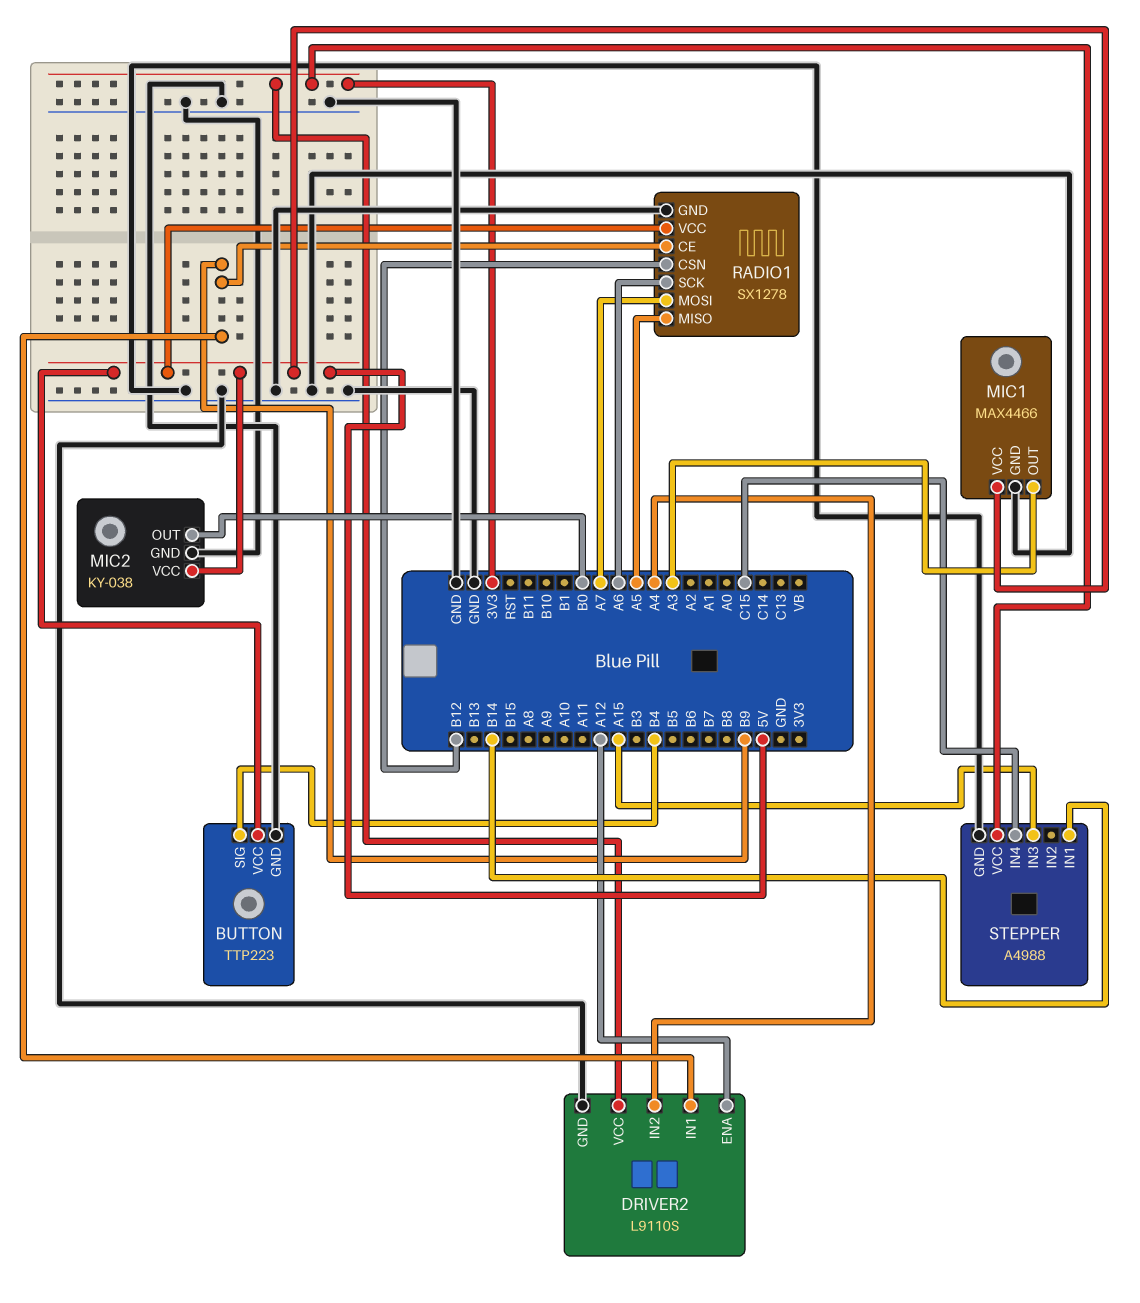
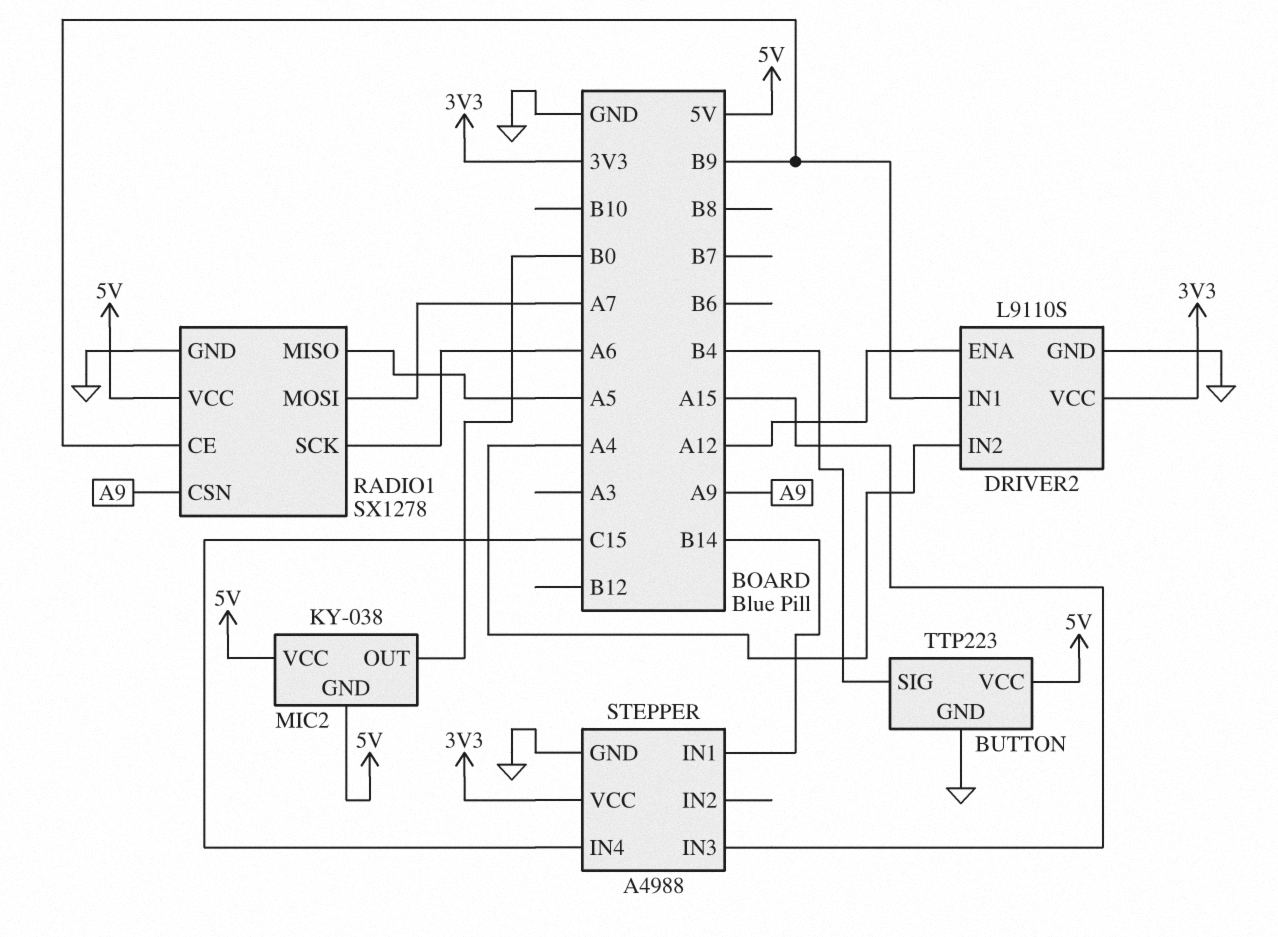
MIC1: MAX4466 -> none
MIC1 pin GND: GND -> none
MIC1 pin OUT: A3 -> none
MIC1 pin VCC: 5V -> none
MIC2 pin GND: GND -> 5V
RADIO1 pin CSN: B12 -> A9

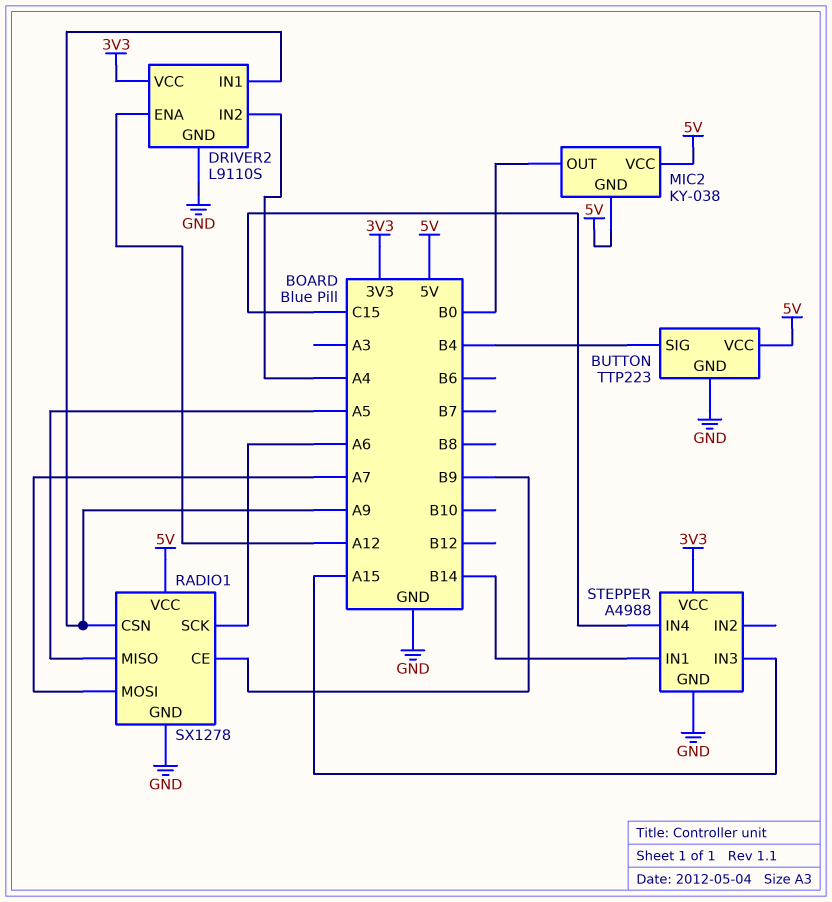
DRIVER2 pin IN1: B9 -> A9

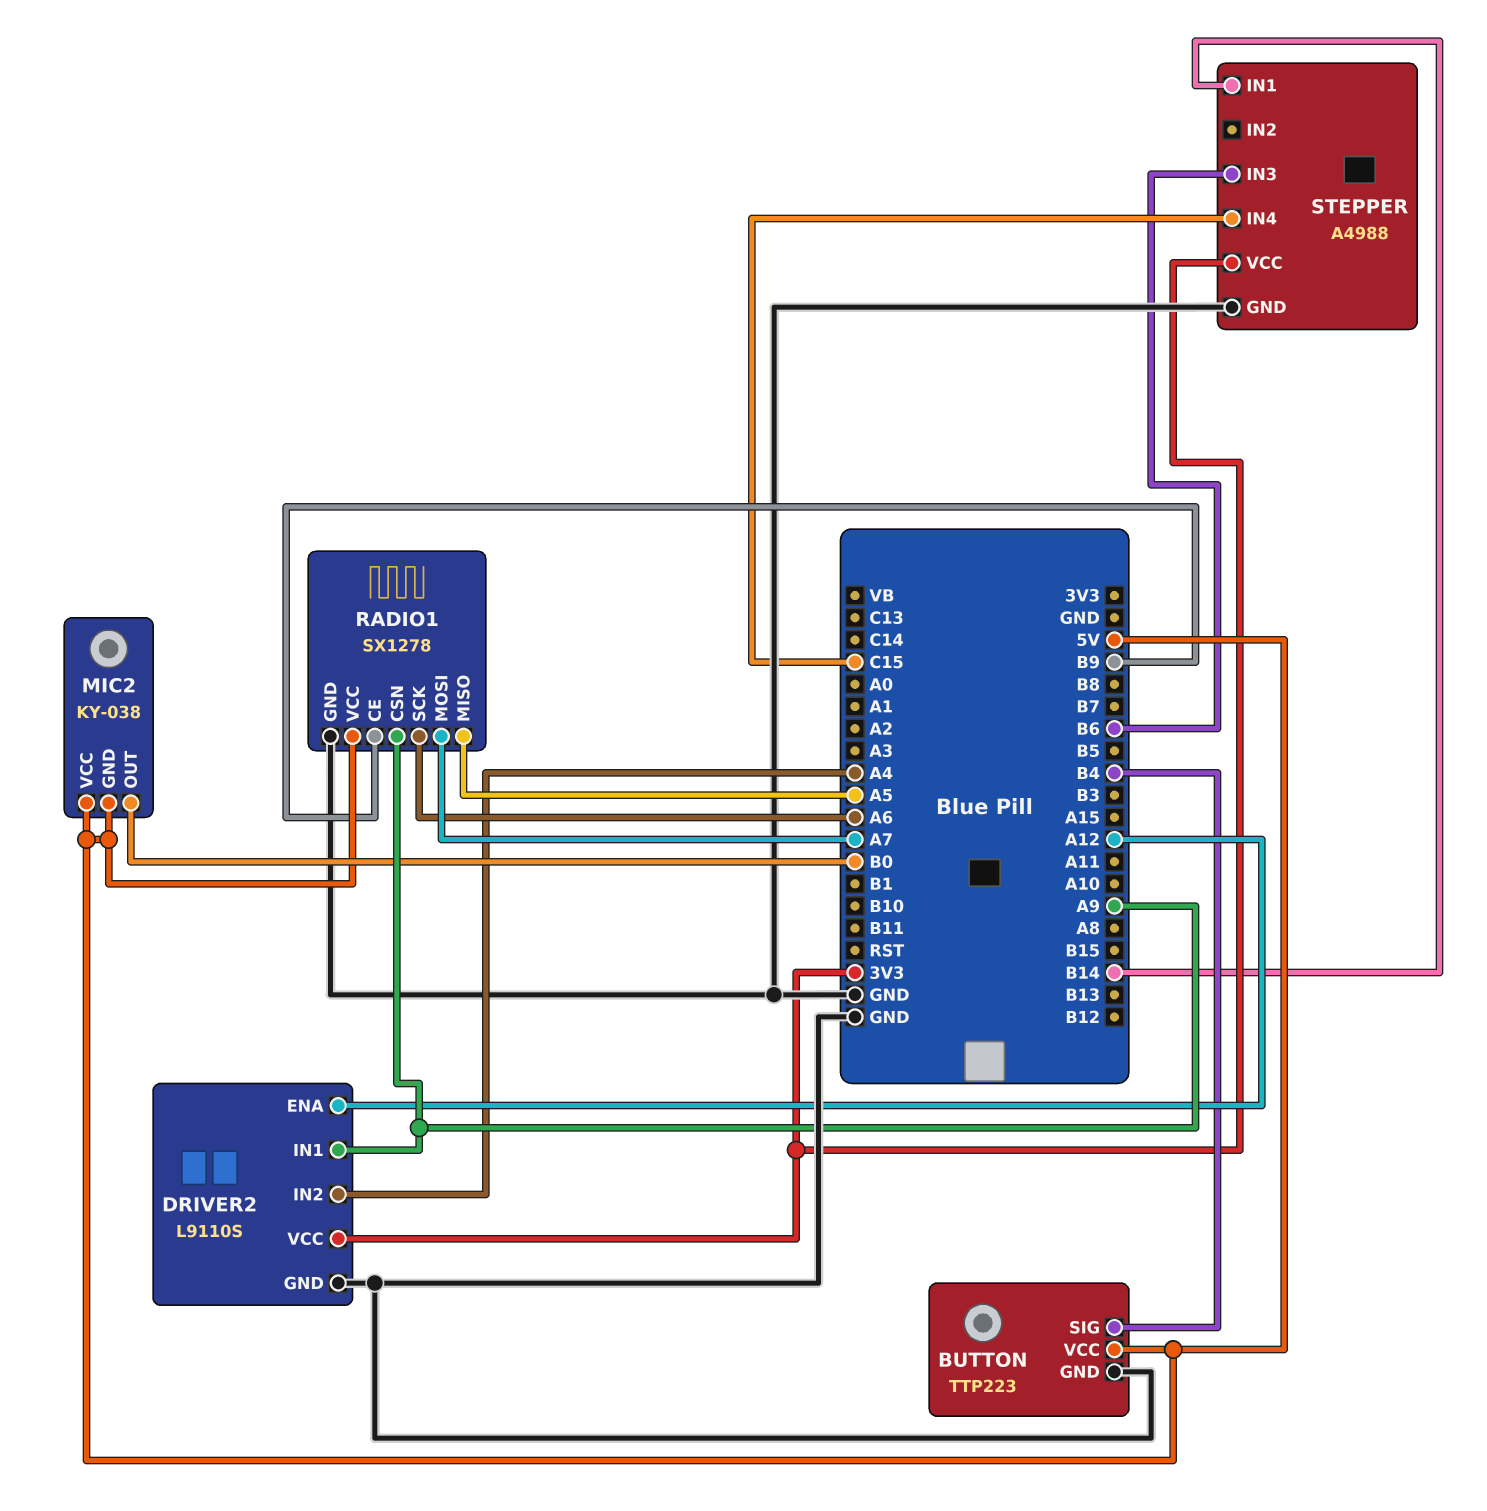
STEPPER pin IN3: A15 -> B6

